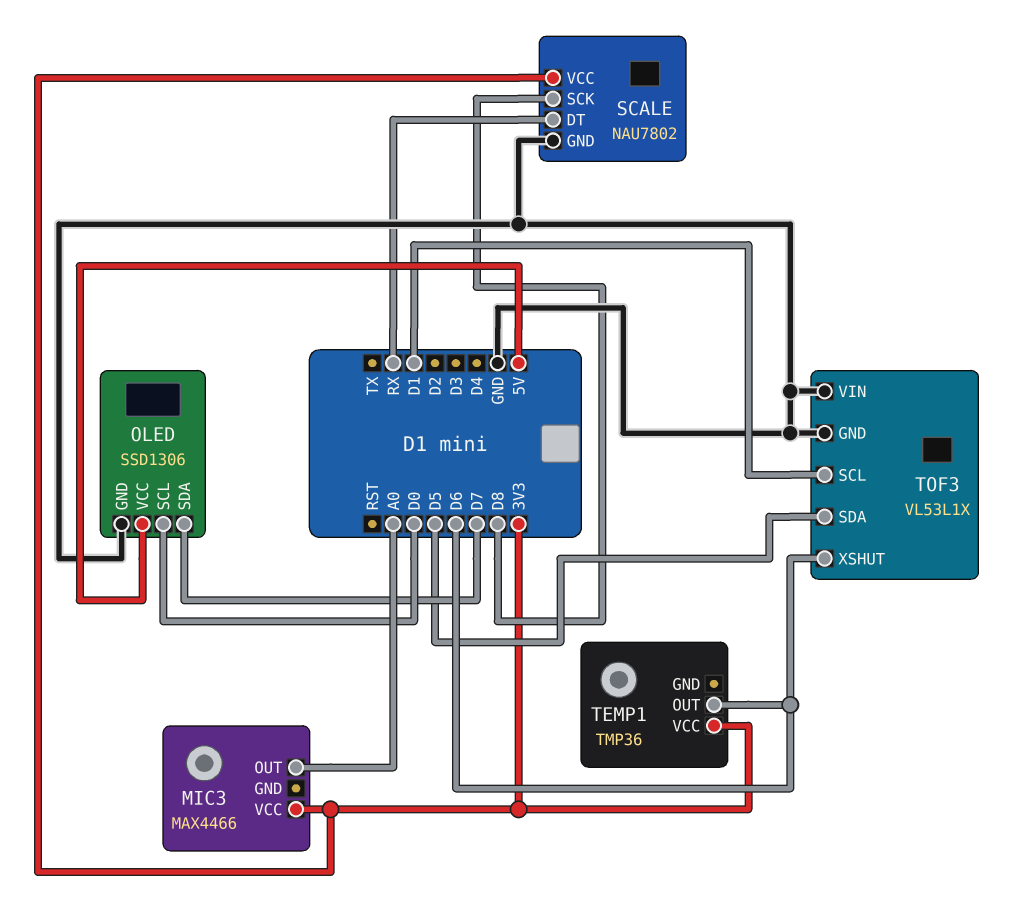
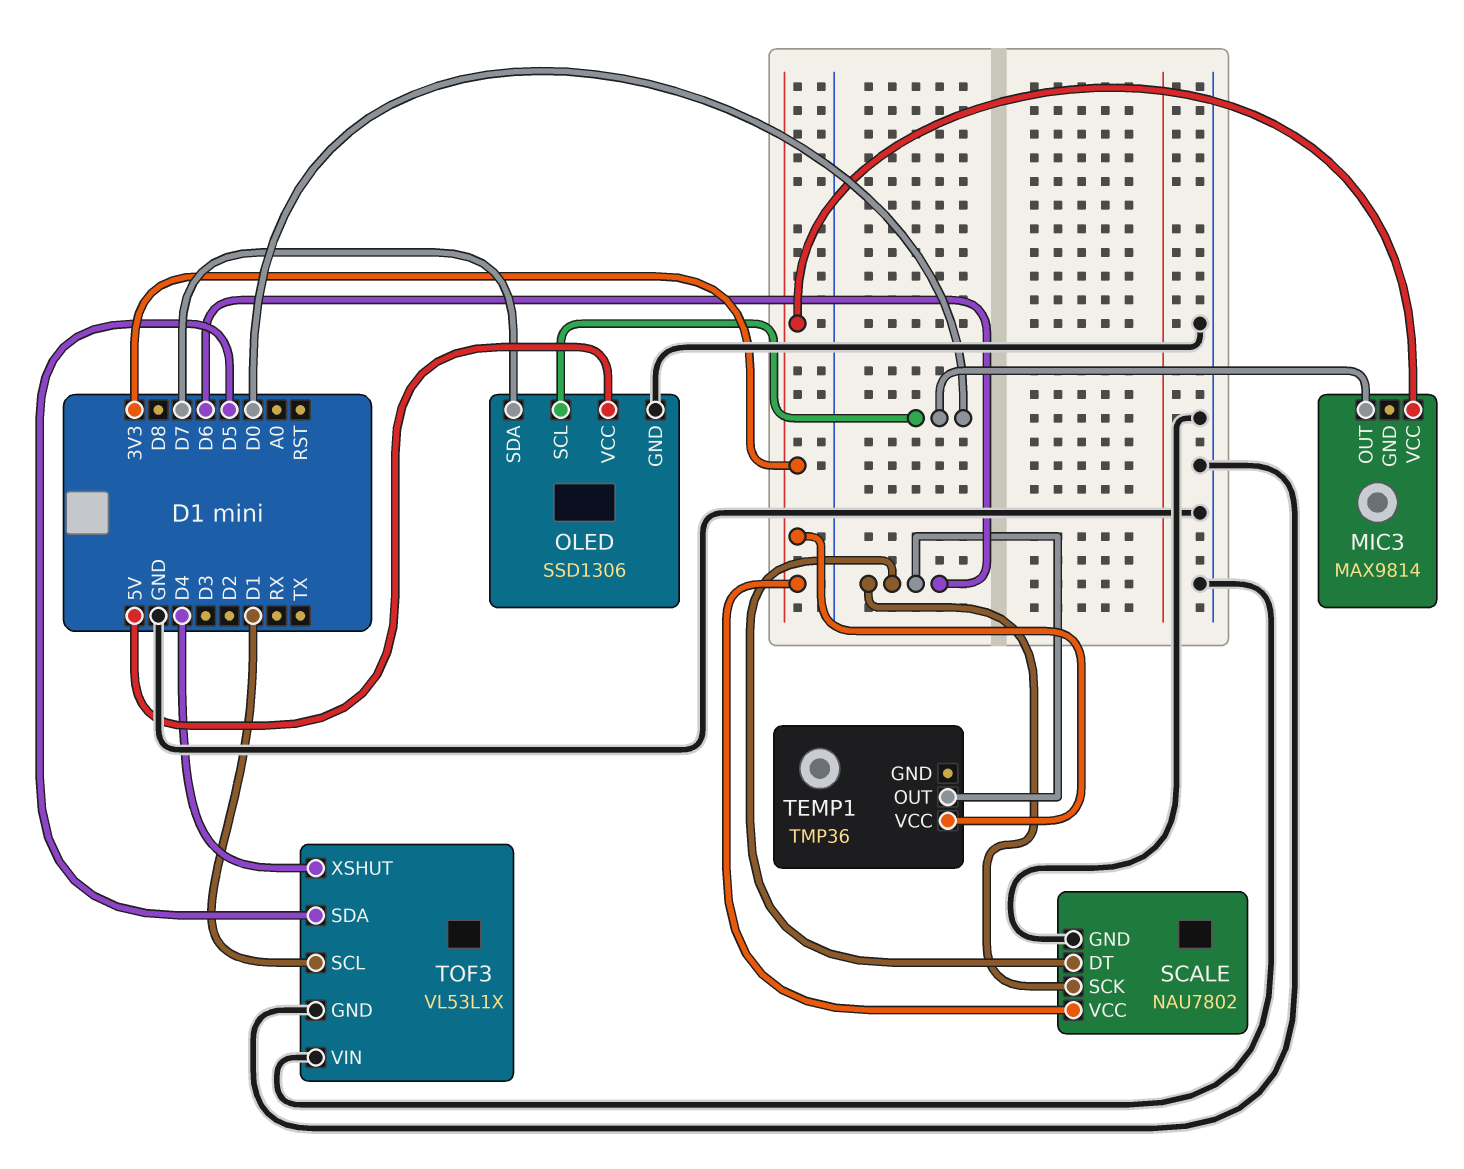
MIC3: MAX4466 -> MAX9814
MIC3 pin OUT: A0 -> D0
SCALE pin DT: RX -> D6
SCALE pin SCK: D8 -> D6
TOF3 pin XSHUT: D6 -> D4

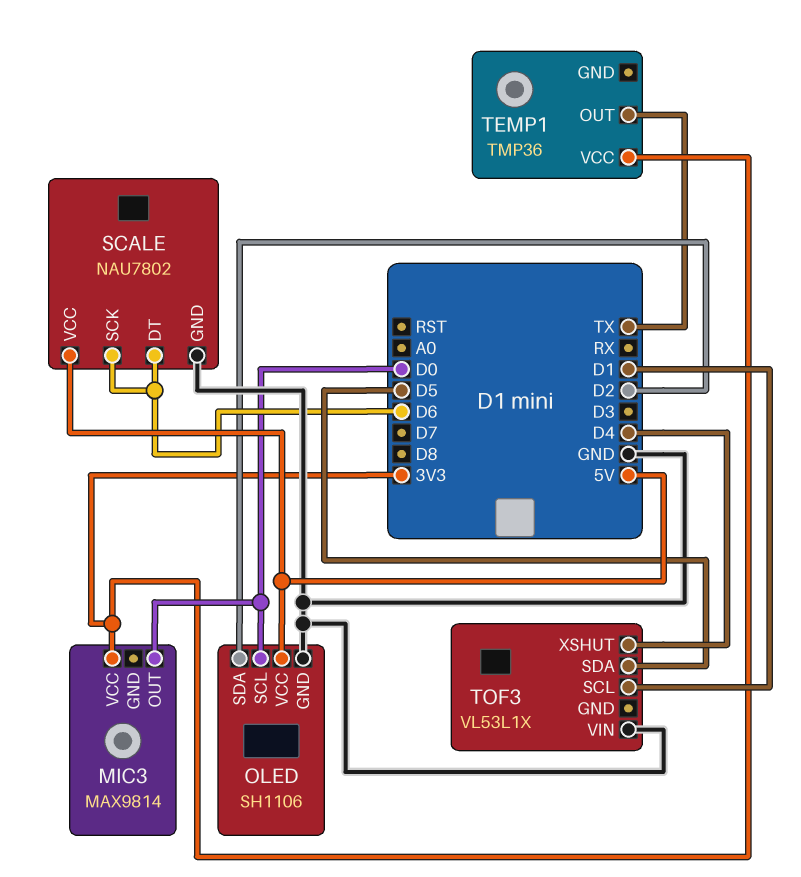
OLED: SSD1306 -> SH1106
OLED pin SDA: D7 -> D2
SCALE pin VCC: 3V3 -> 5V
TEMP1 pin OUT: D6 -> TX
TOF3 pin GND: GND -> none

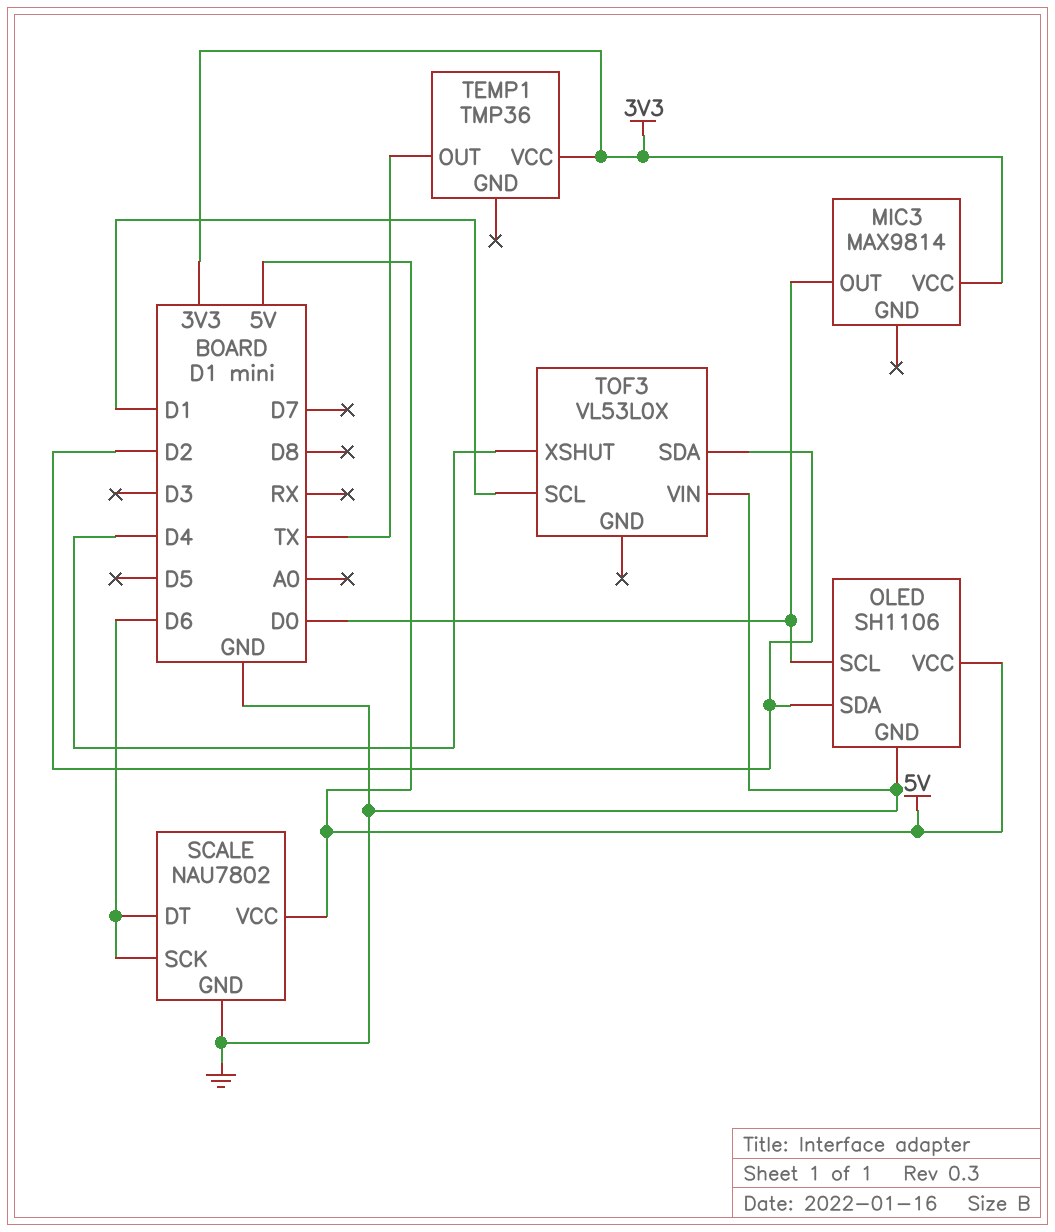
TOF3: VL53L1X -> VL53L0X
TOF3 pin SDA: D5 -> D2

